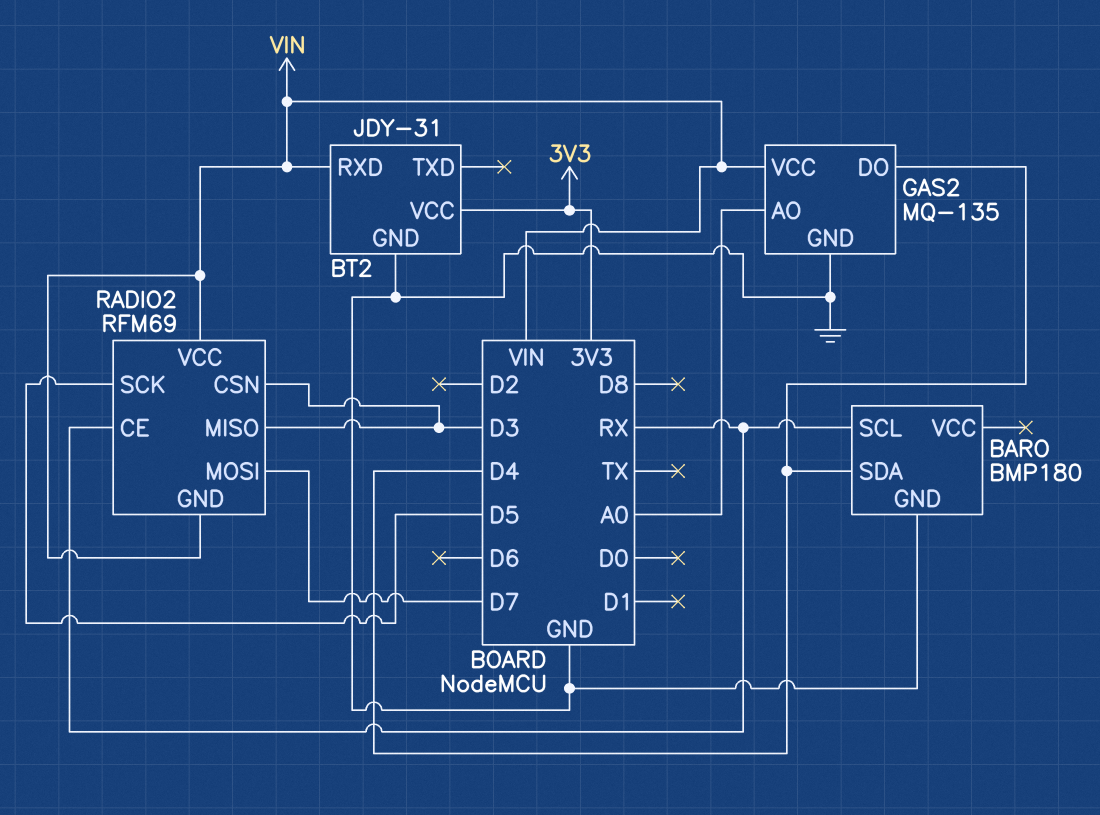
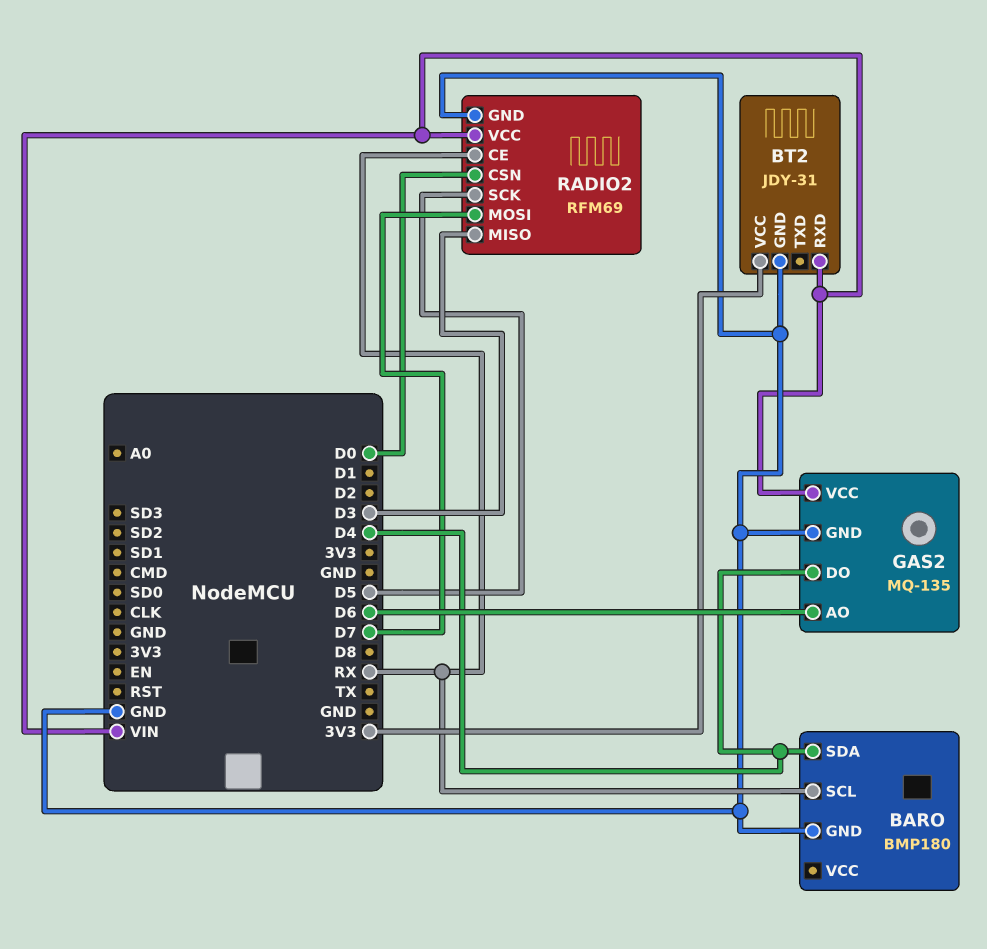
GAS2 pin AO: A0 -> D6
RADIO2 pin CSN: D3 -> D0
RADIO2 pin GND: VIN -> GND

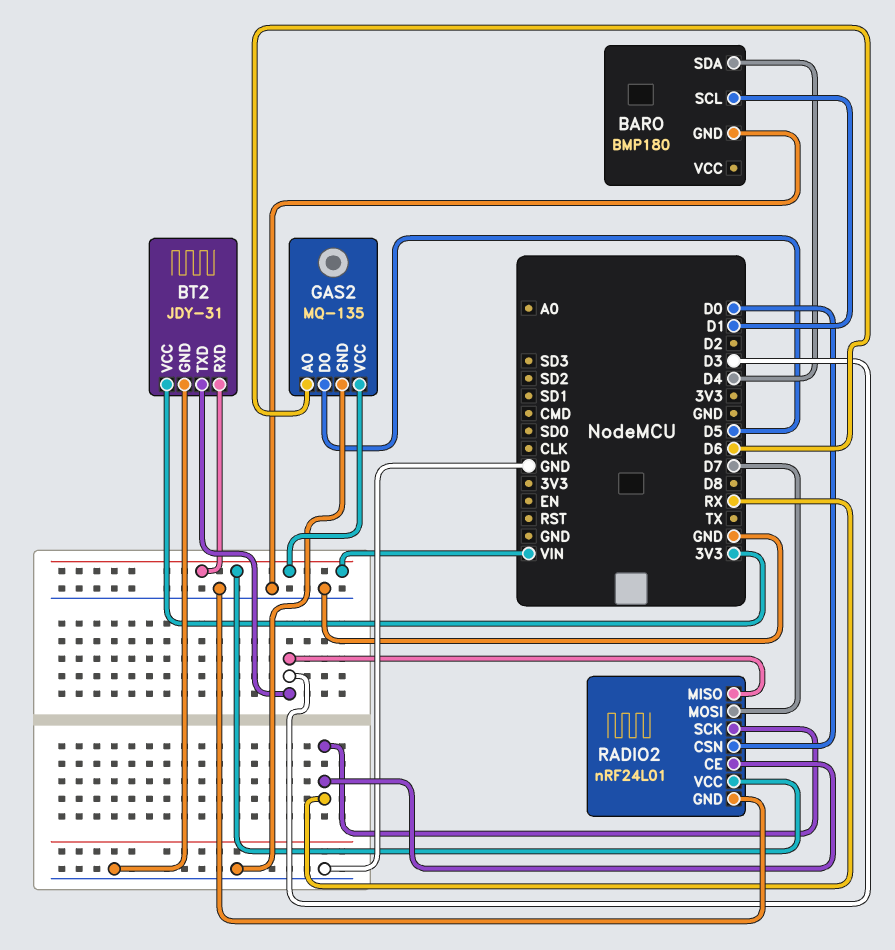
BARO pin SCL: RX -> D1
BT2 pin TXD: none -> D3
GAS2 pin DO: D4 -> D5
RADIO2: RFM69 -> nRF24L01
RADIO2 pin SCK: D5 -> RX

